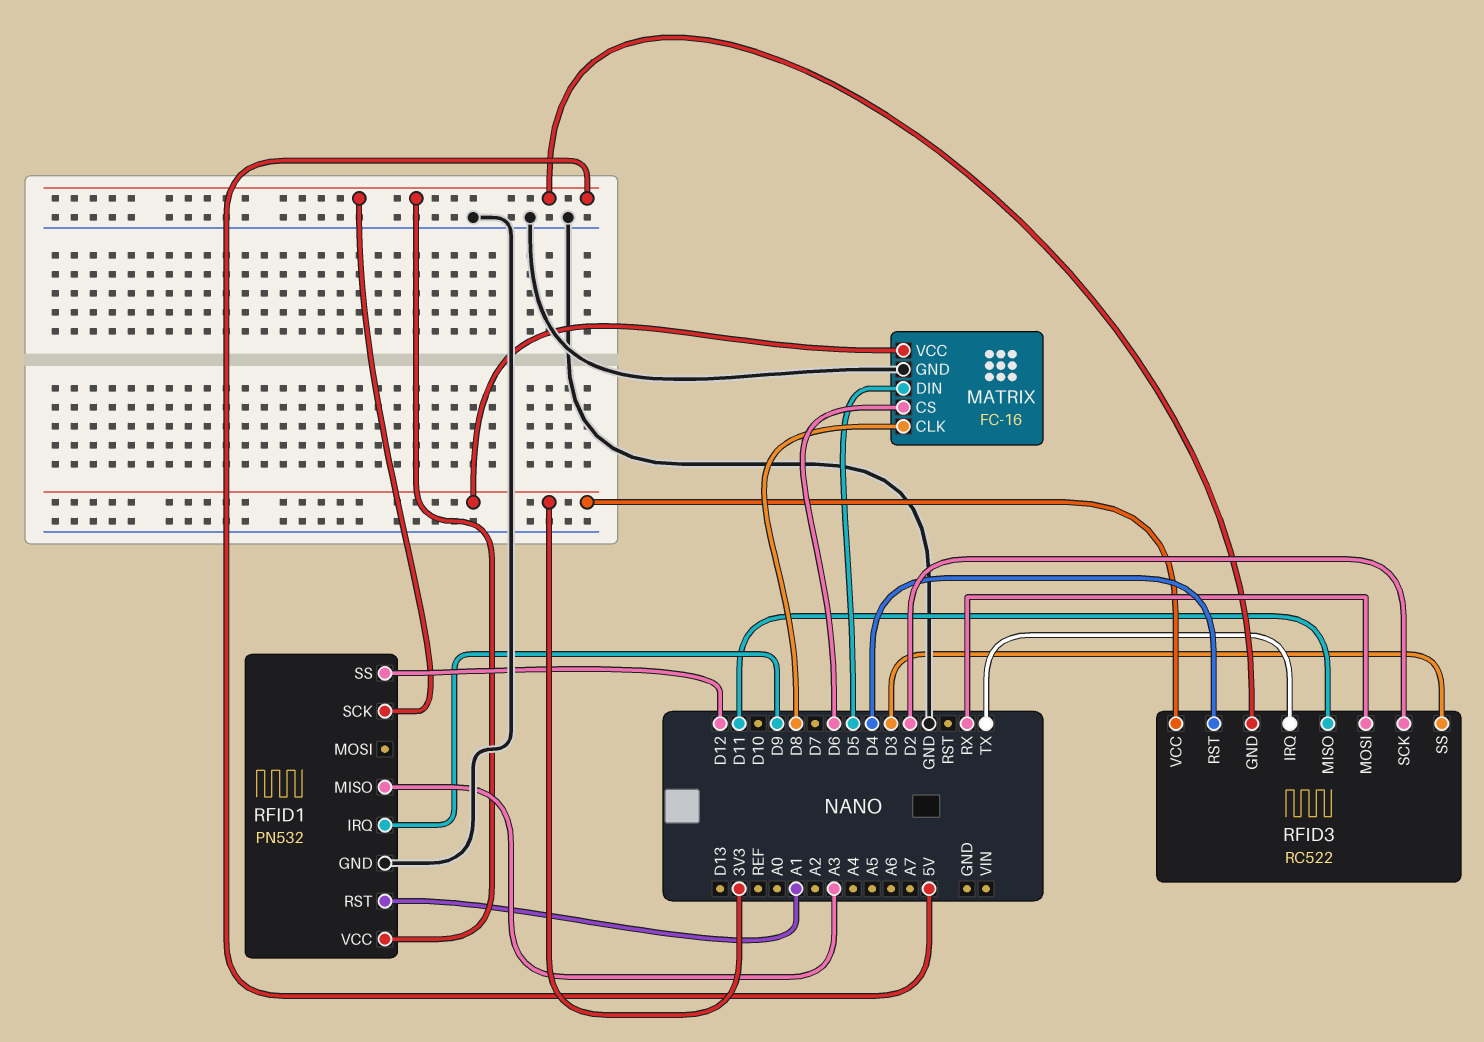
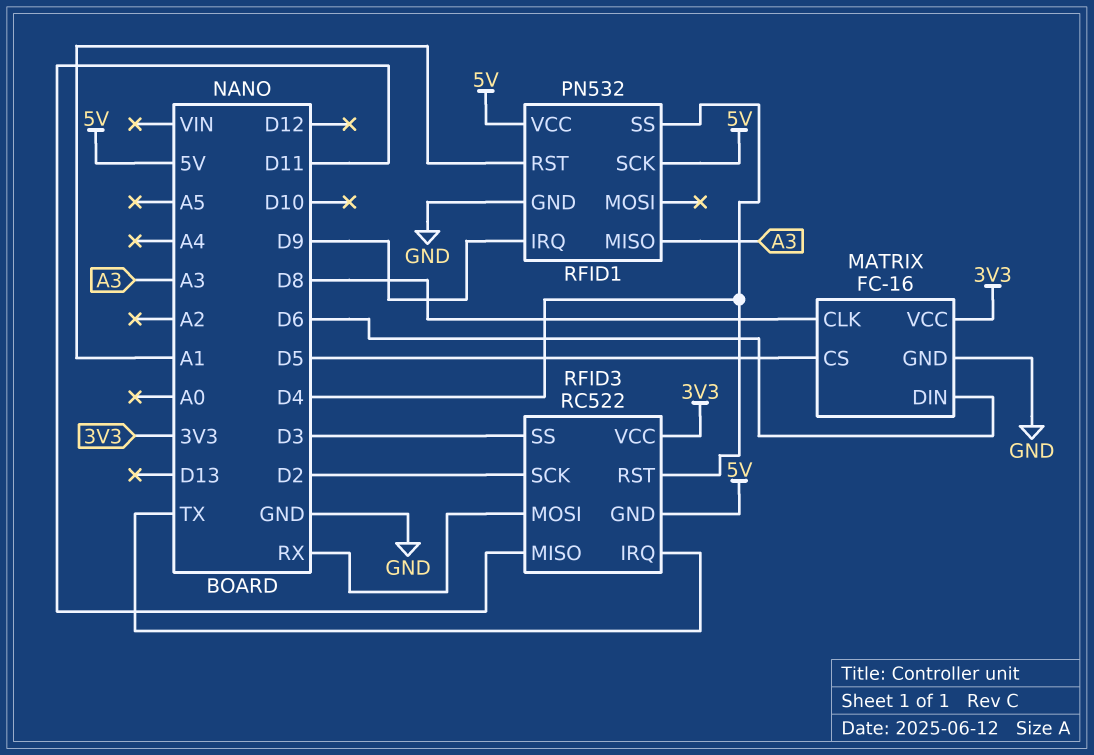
MATRIX pin CS: D6 -> D5
MATRIX pin DIN: D5 -> D6
RFID1 pin SS: D12 -> D4

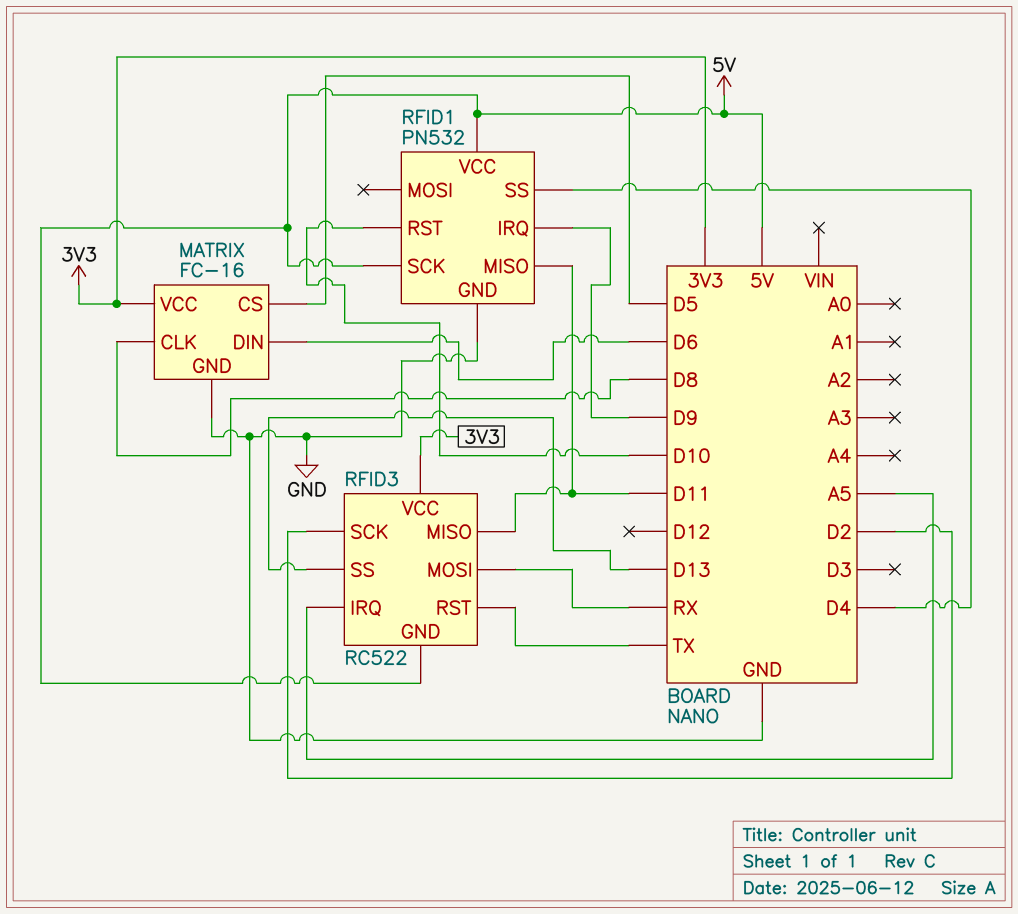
RFID1 pin MISO: A3 -> D11
RFID1 pin RST: A1 -> D10
RFID3 pin IRQ: TX -> A5
RFID3 pin RST: D4 -> TX
RFID3 pin SS: D3 -> D13

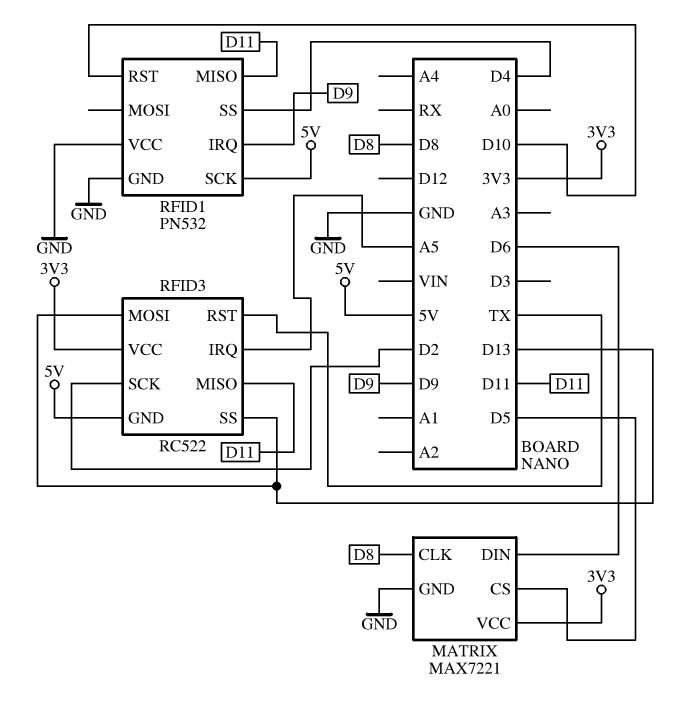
MATRIX: FC-16 -> MAX7221
RFID1 pin VCC: 5V -> GND
RFID3 pin MOSI: RX -> D13

